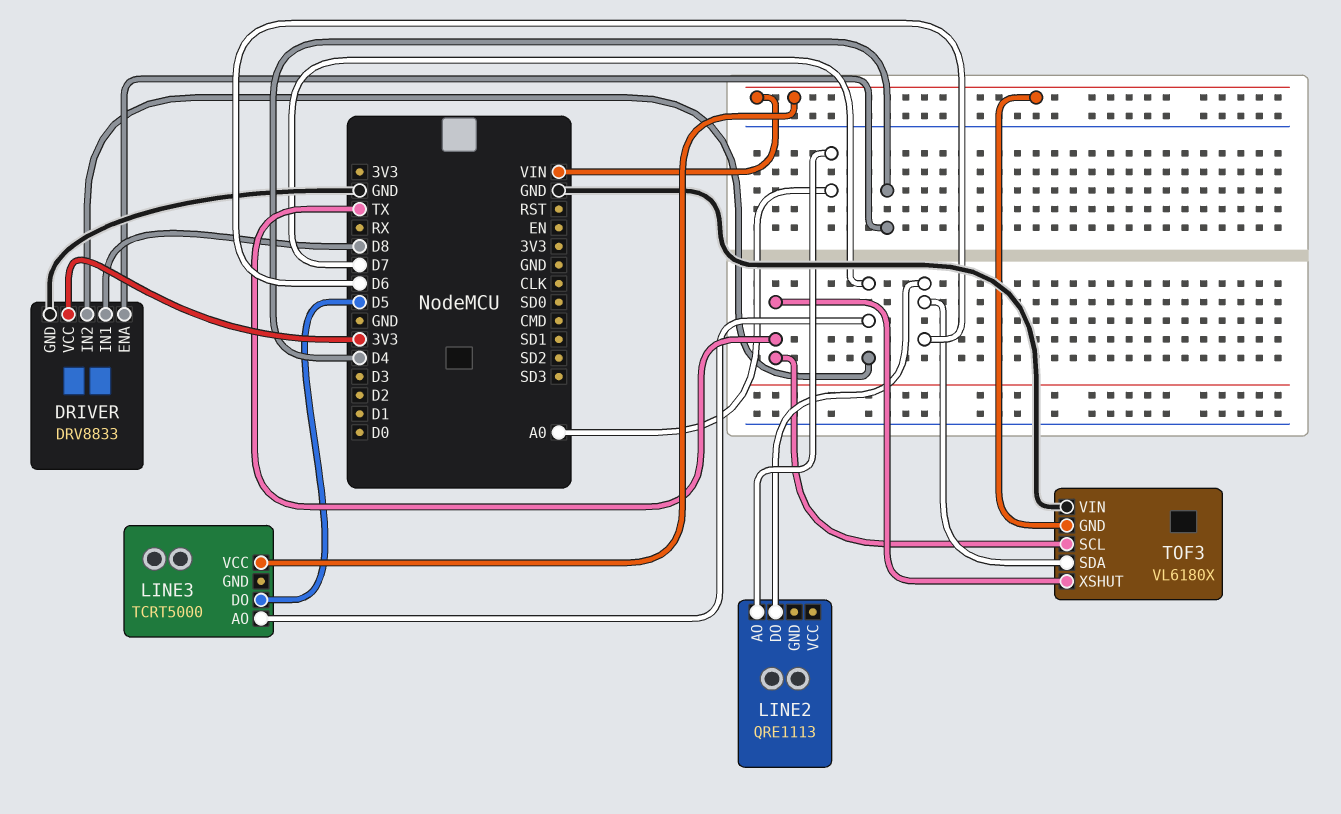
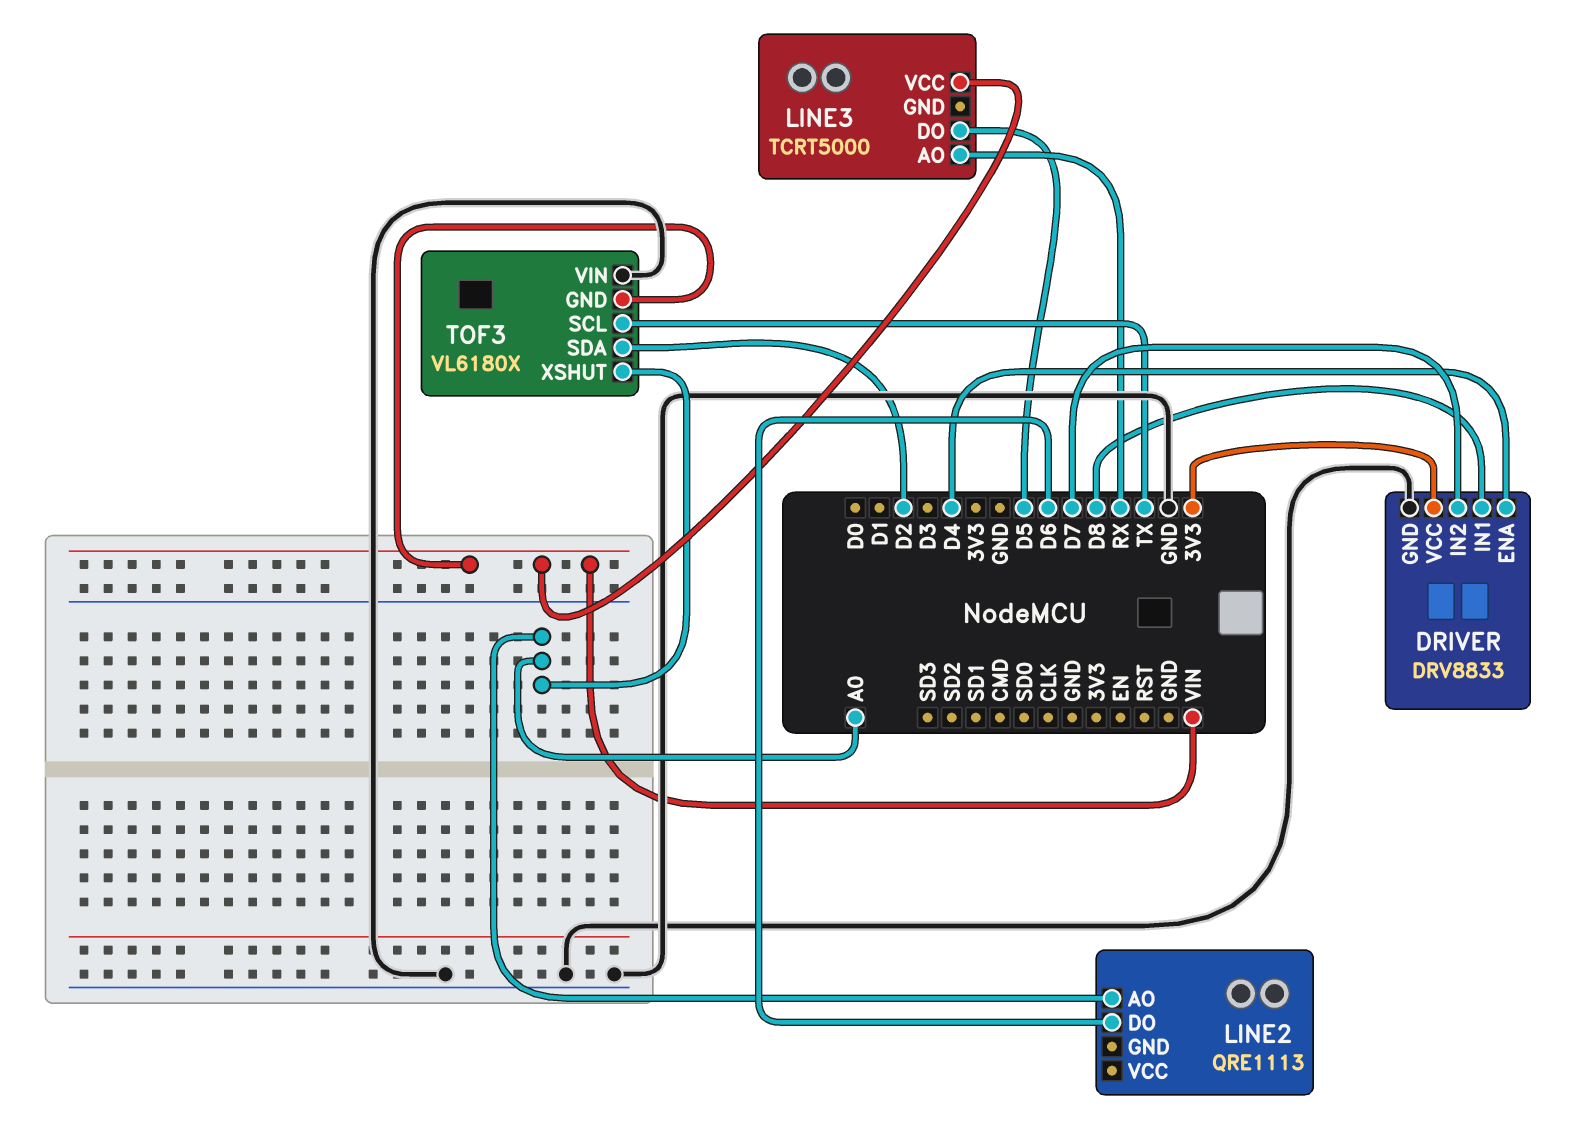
LINE3 pin AO: D7 -> RX
TOF3 pin SDA: D6 -> D2
TOF3 pin XSHUT: TX -> A0

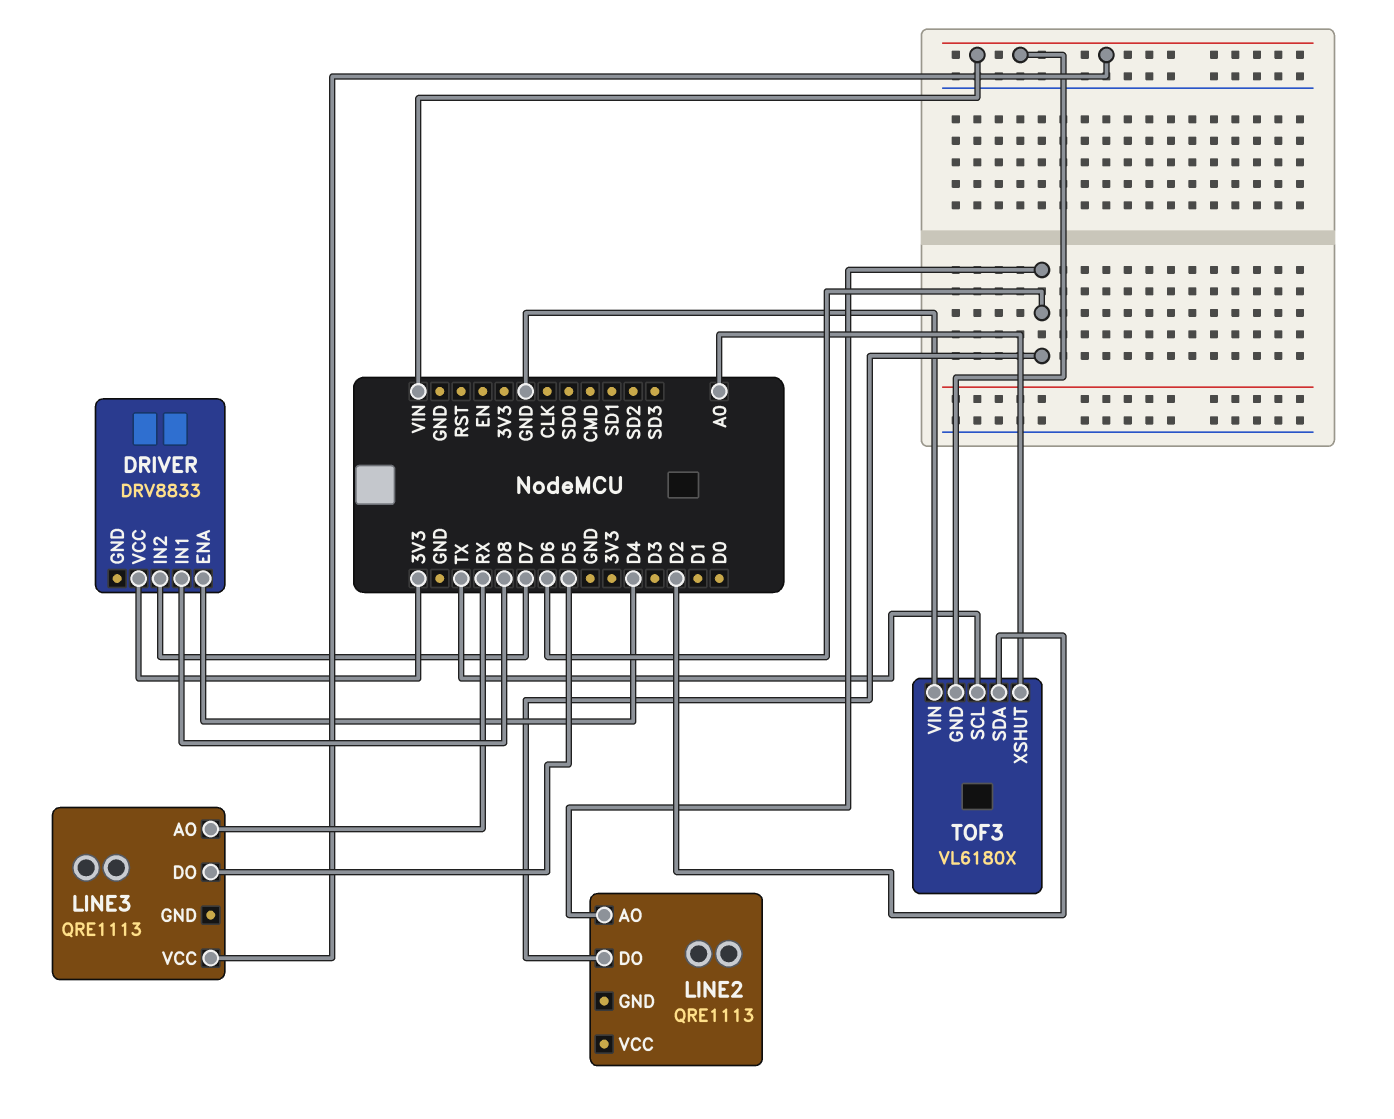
DRIVER pin GND: GND -> none
LINE2 pin AO: A0 -> D6
LINE3: TCRT5000 -> QRE1113

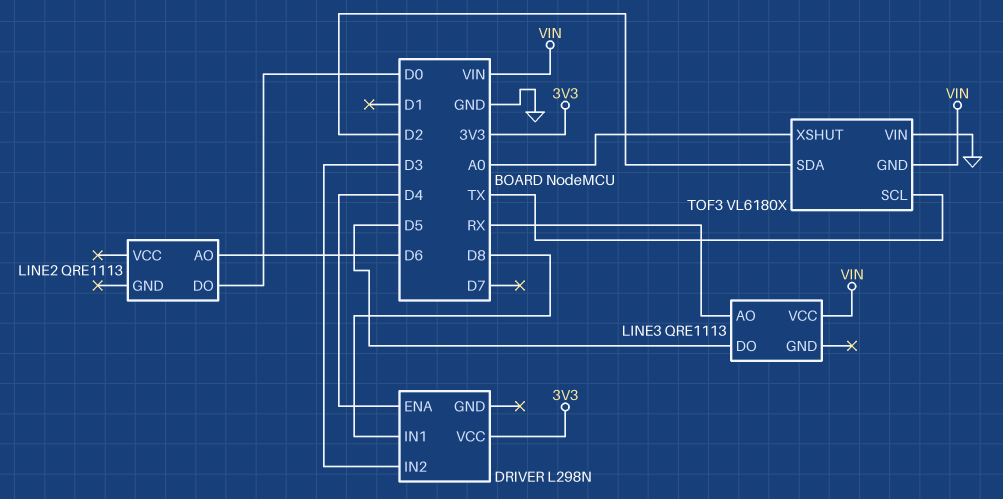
DRIVER: DRV8833 -> L298N
DRIVER pin IN2: D7 -> D3
LINE2 pin DO: D6 -> D0

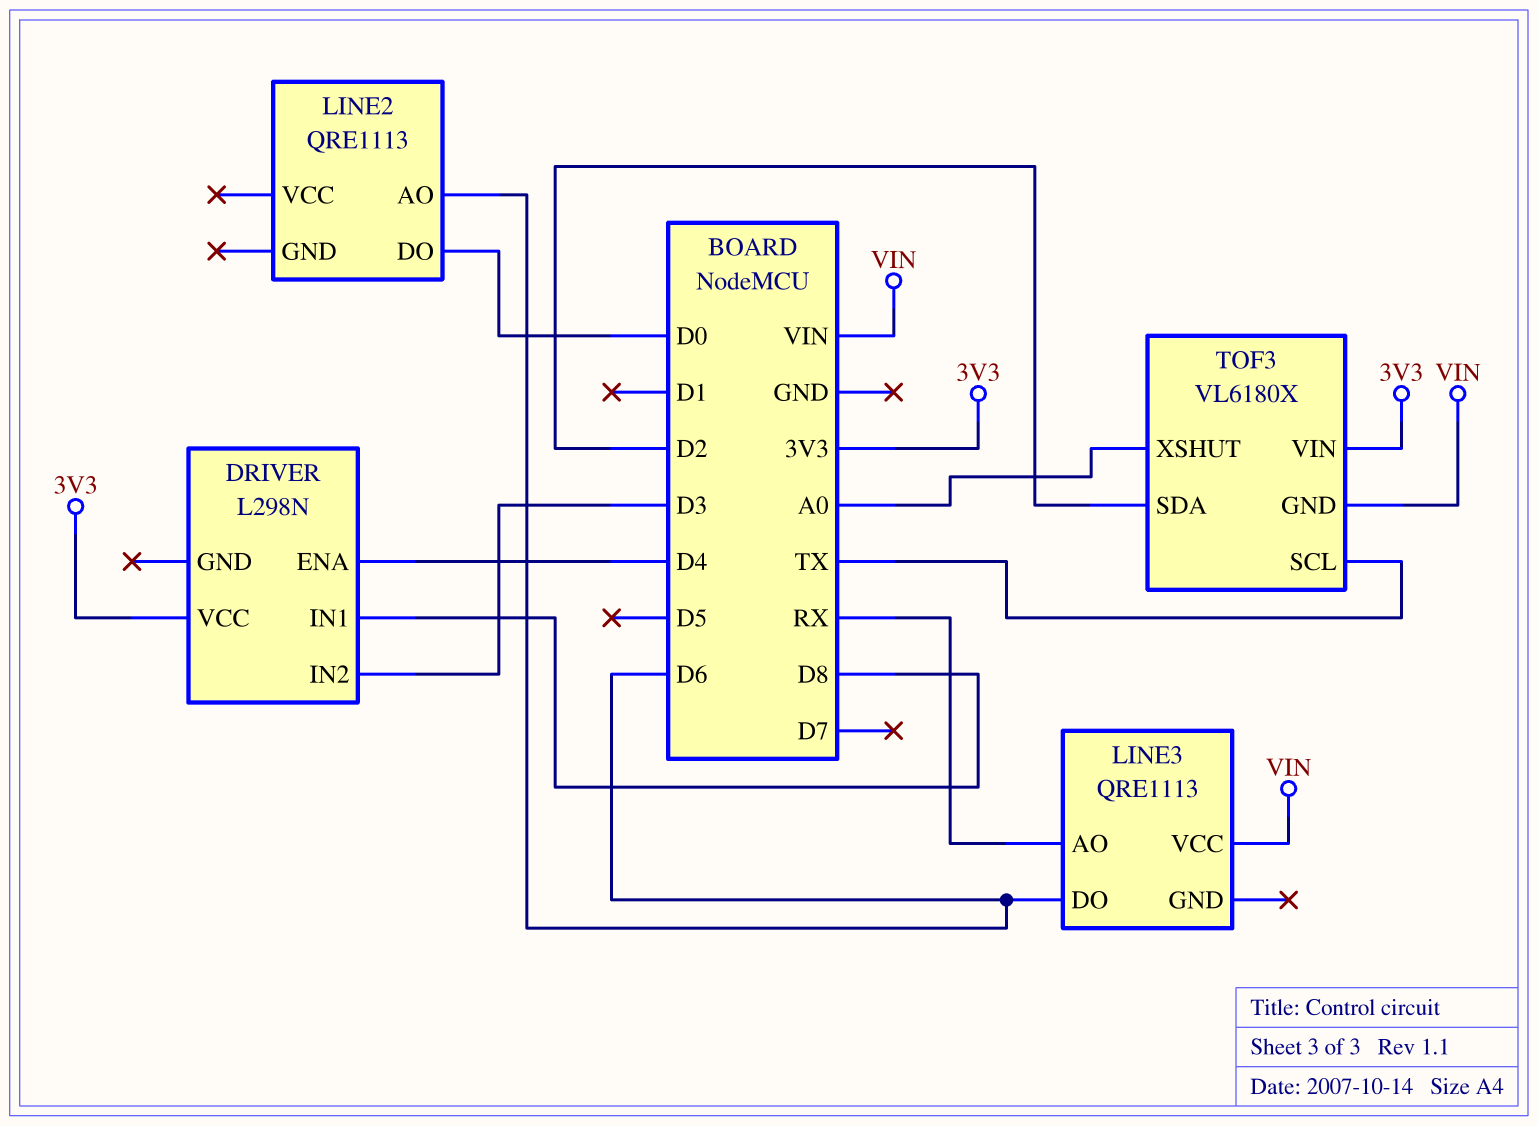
LINE3 pin DO: D5 -> D6
TOF3 pin VIN: GND -> 3V3

